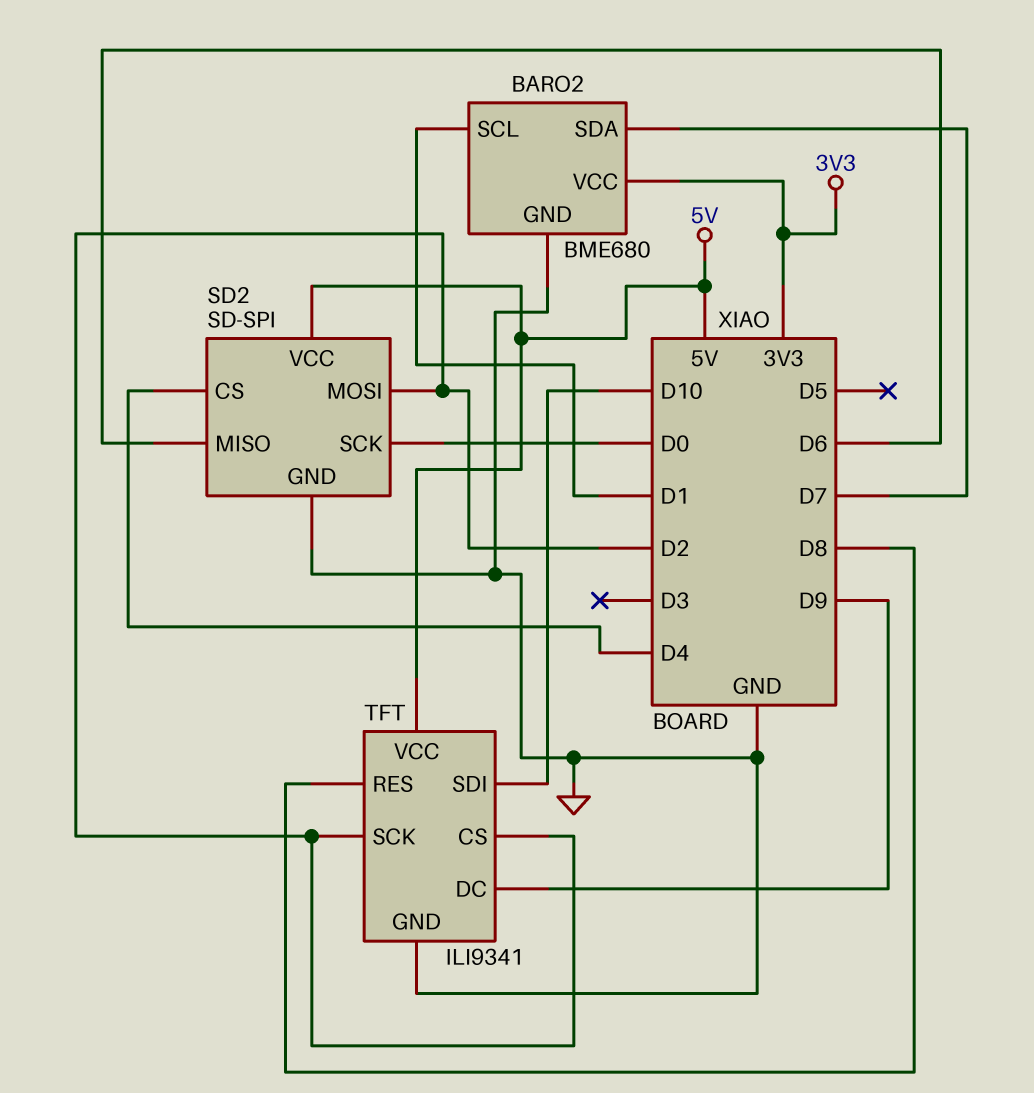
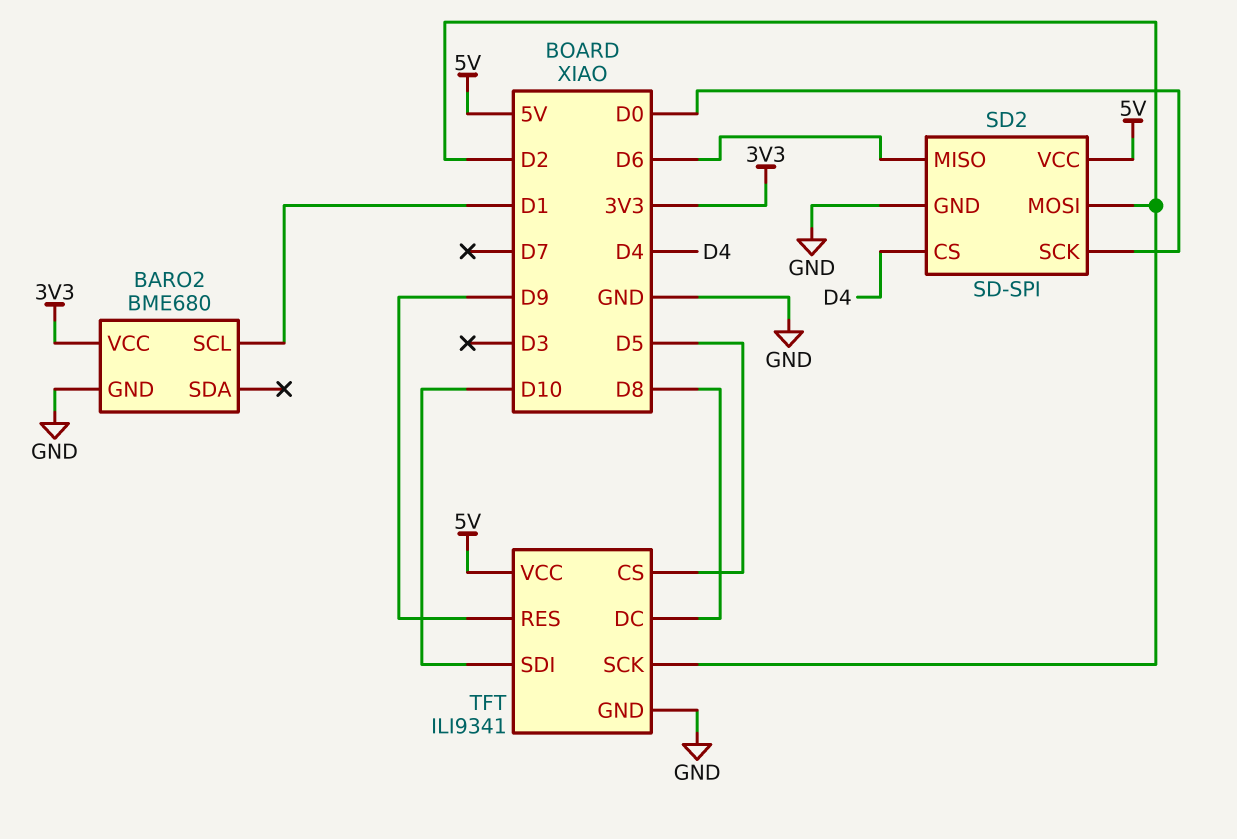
BARO2 pin SDA: D7 -> none
TFT pin CS: D2 -> D5
TFT pin DC: D9 -> D8
TFT pin RES: D8 -> D9

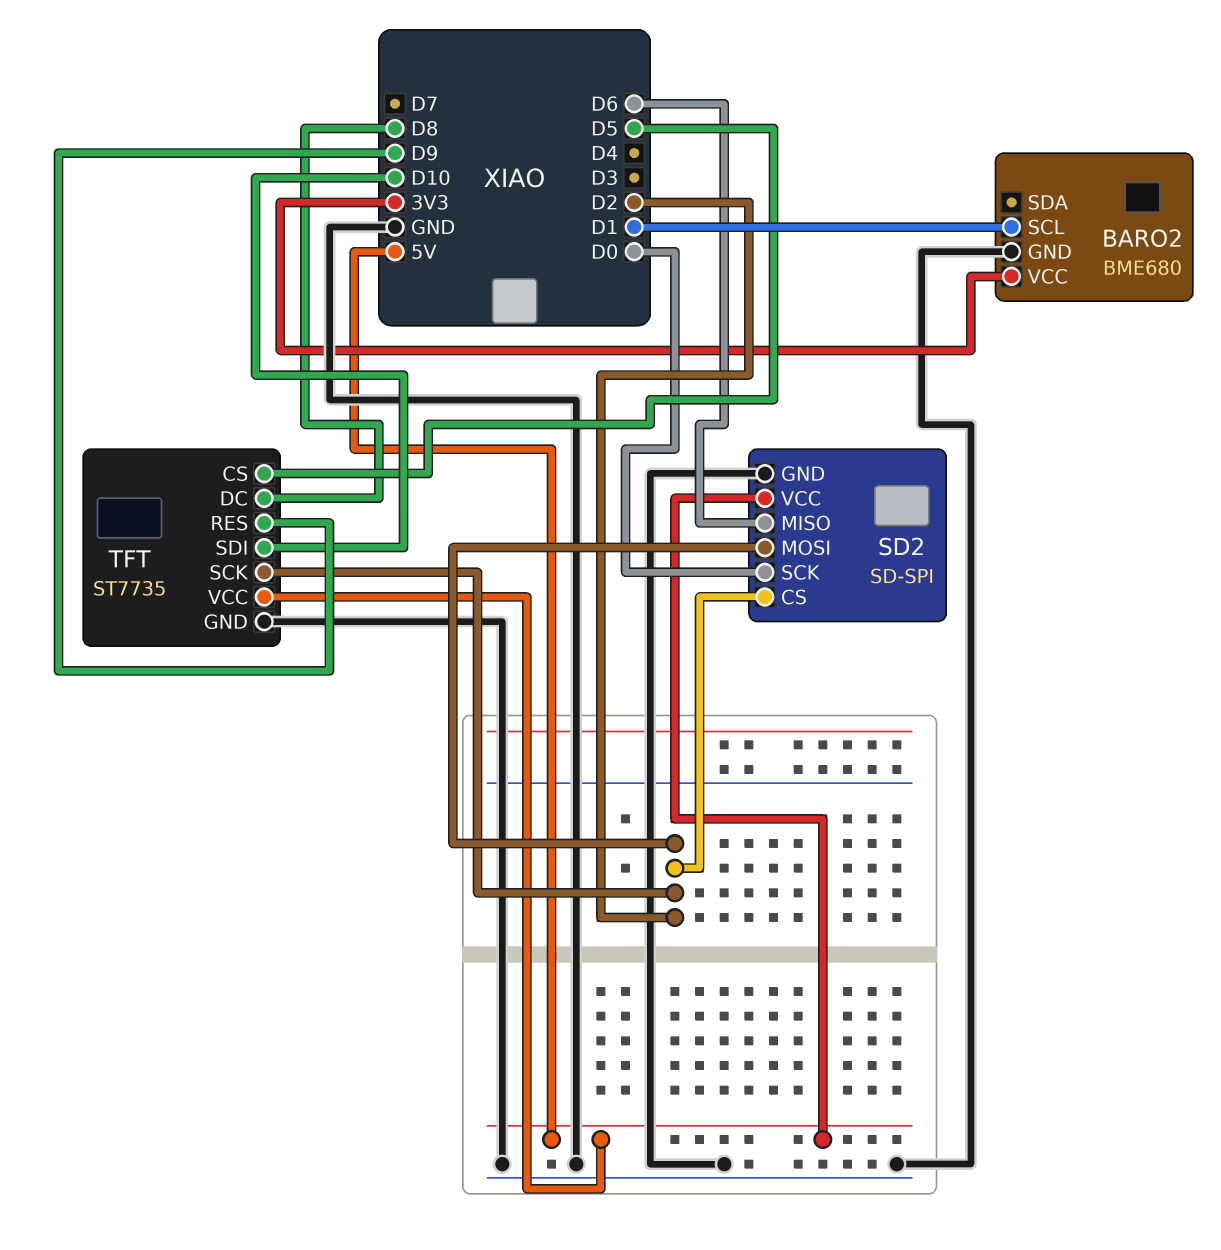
SD2 pin CS: D4 -> D2
TFT: ILI9341 -> ST7735

